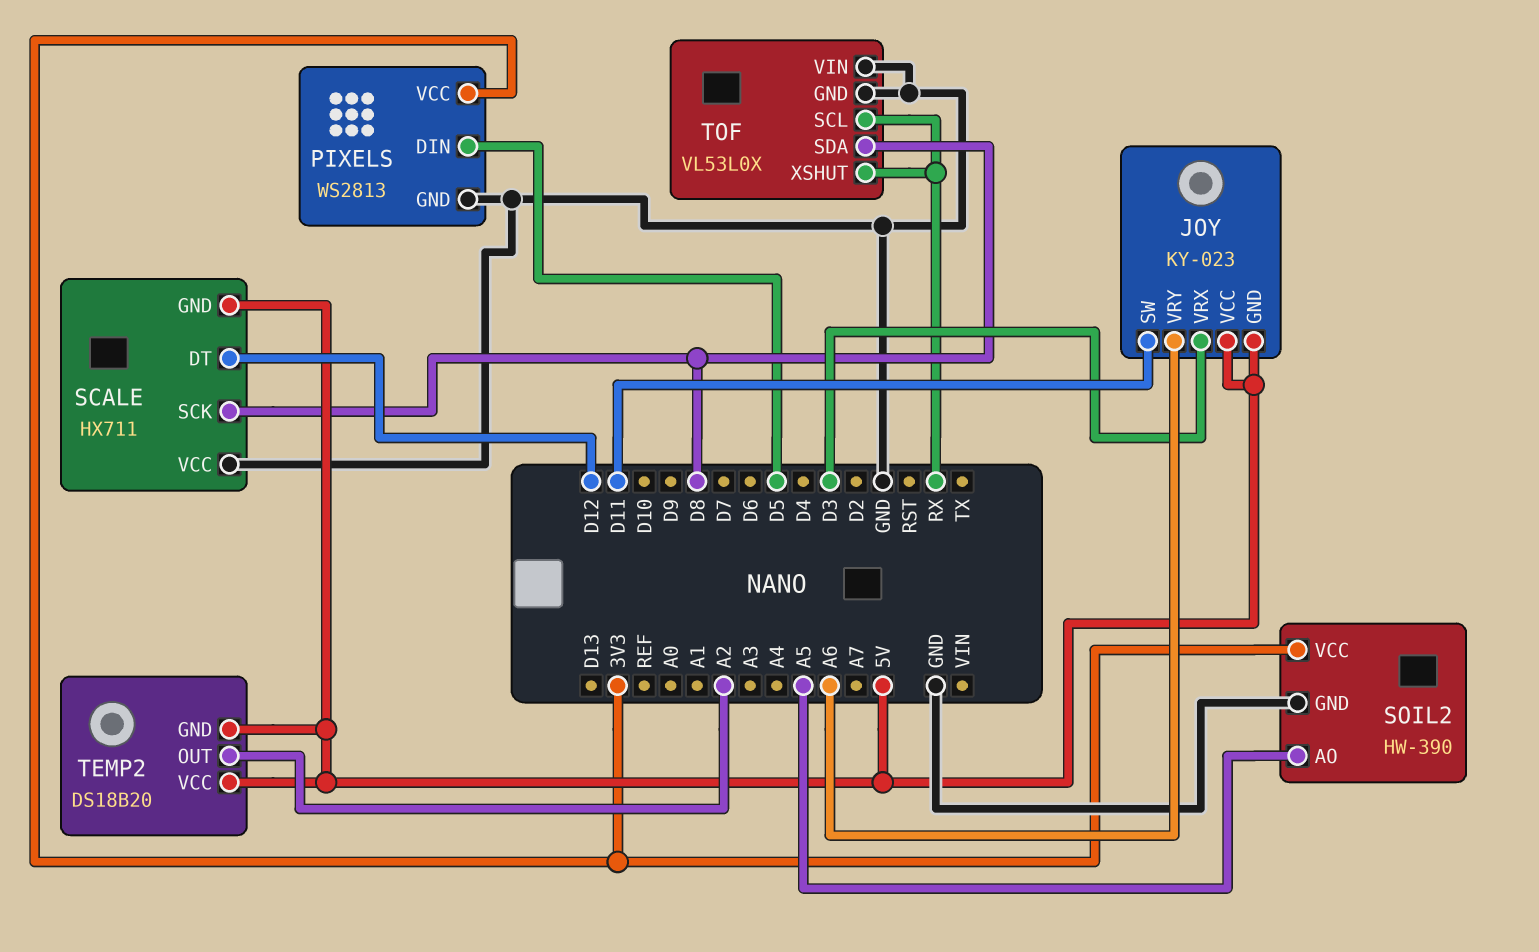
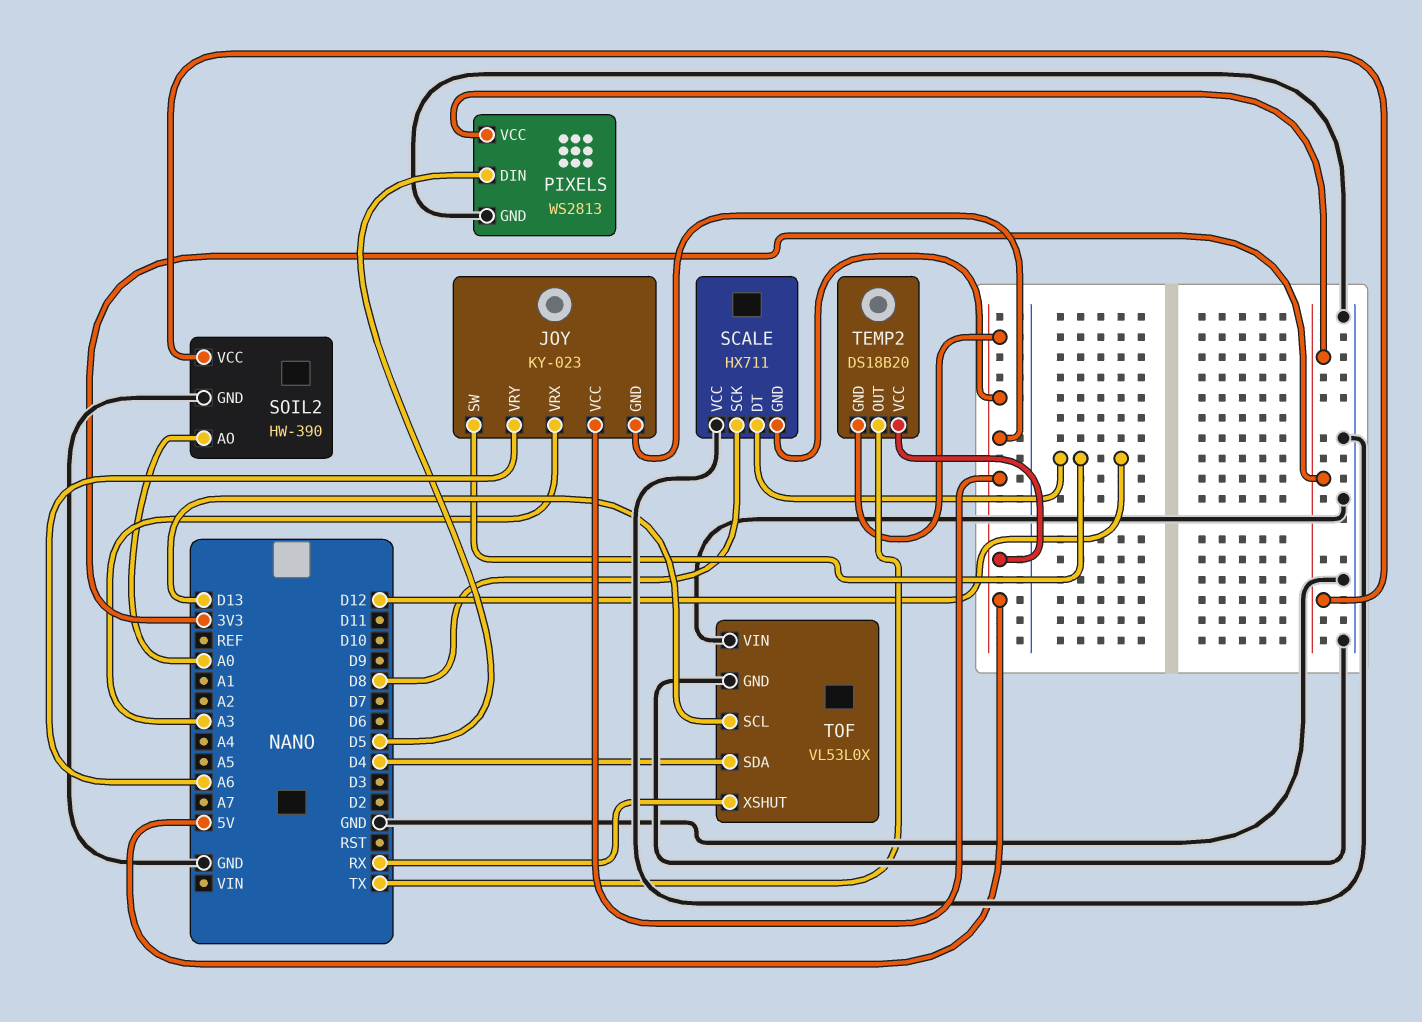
JOY pin SW: D11 -> D12
JOY pin VRX: D3 -> A3
SOIL2 pin AO: A5 -> A0
TEMP2 pin OUT: A2 -> TX
TOF pin SCL: RX -> D13
TOF pin SDA: D8 -> D4

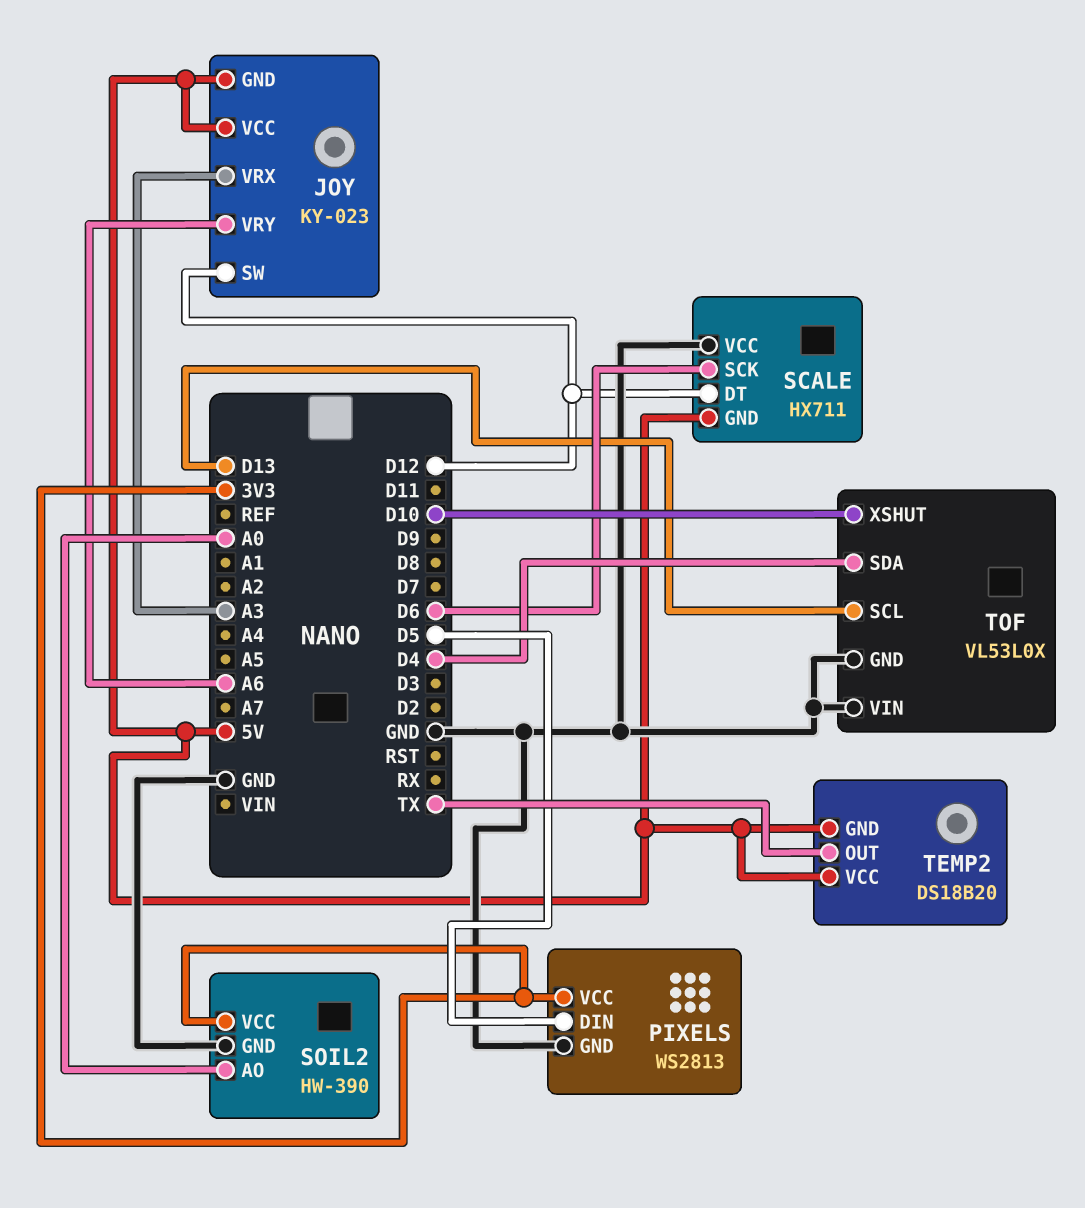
SCALE pin SCK: D8 -> D6
TOF pin XSHUT: RX -> D10

